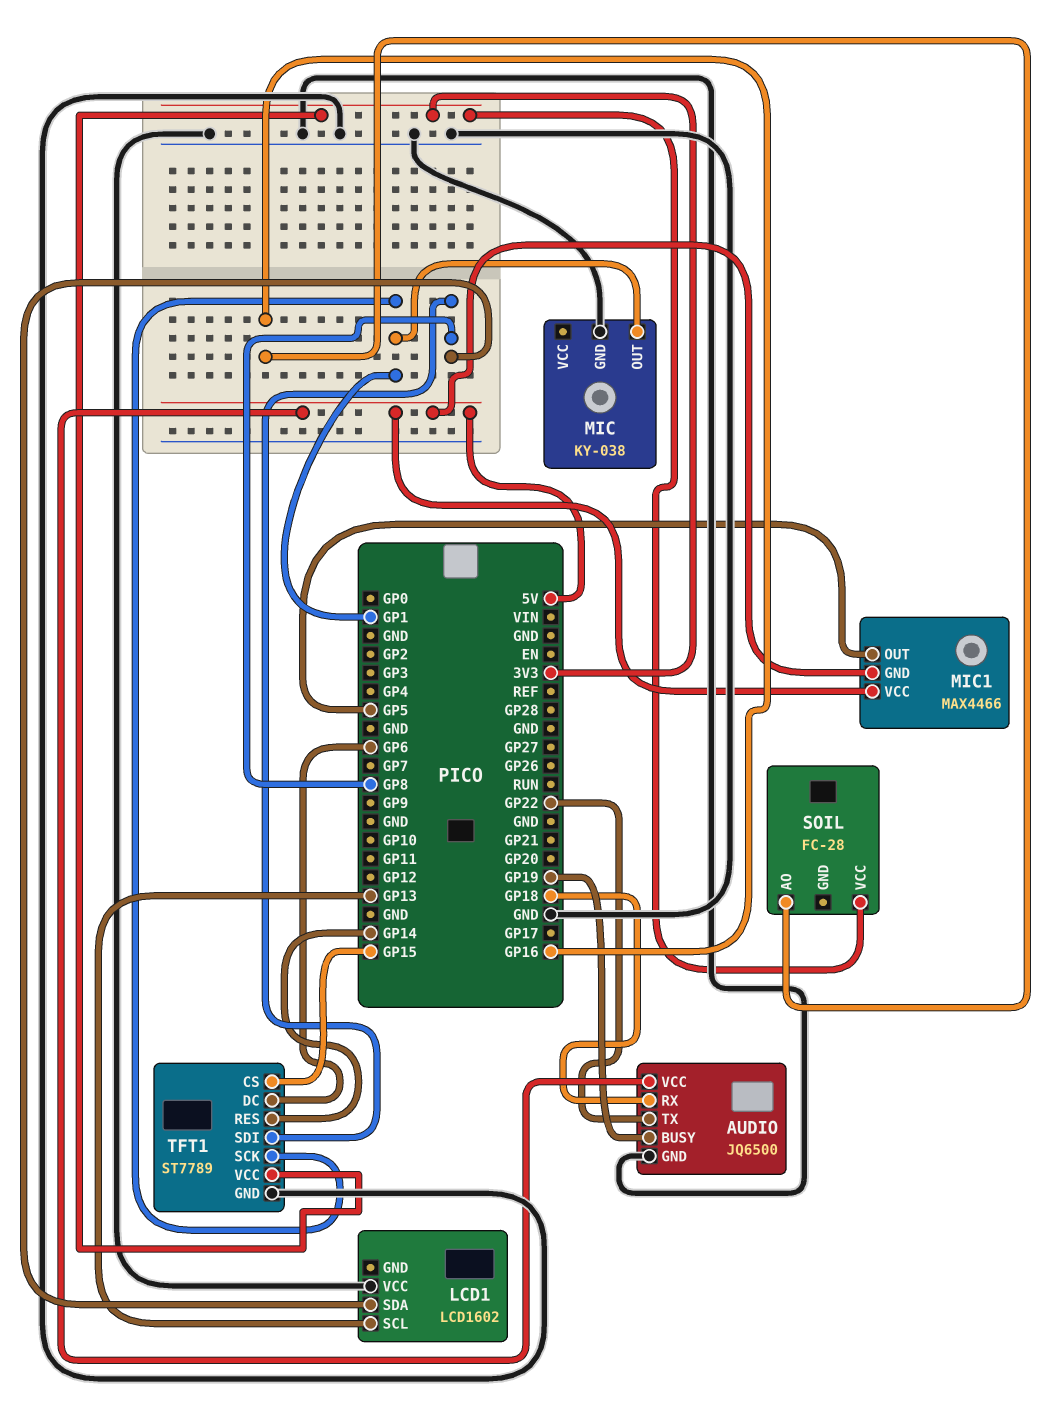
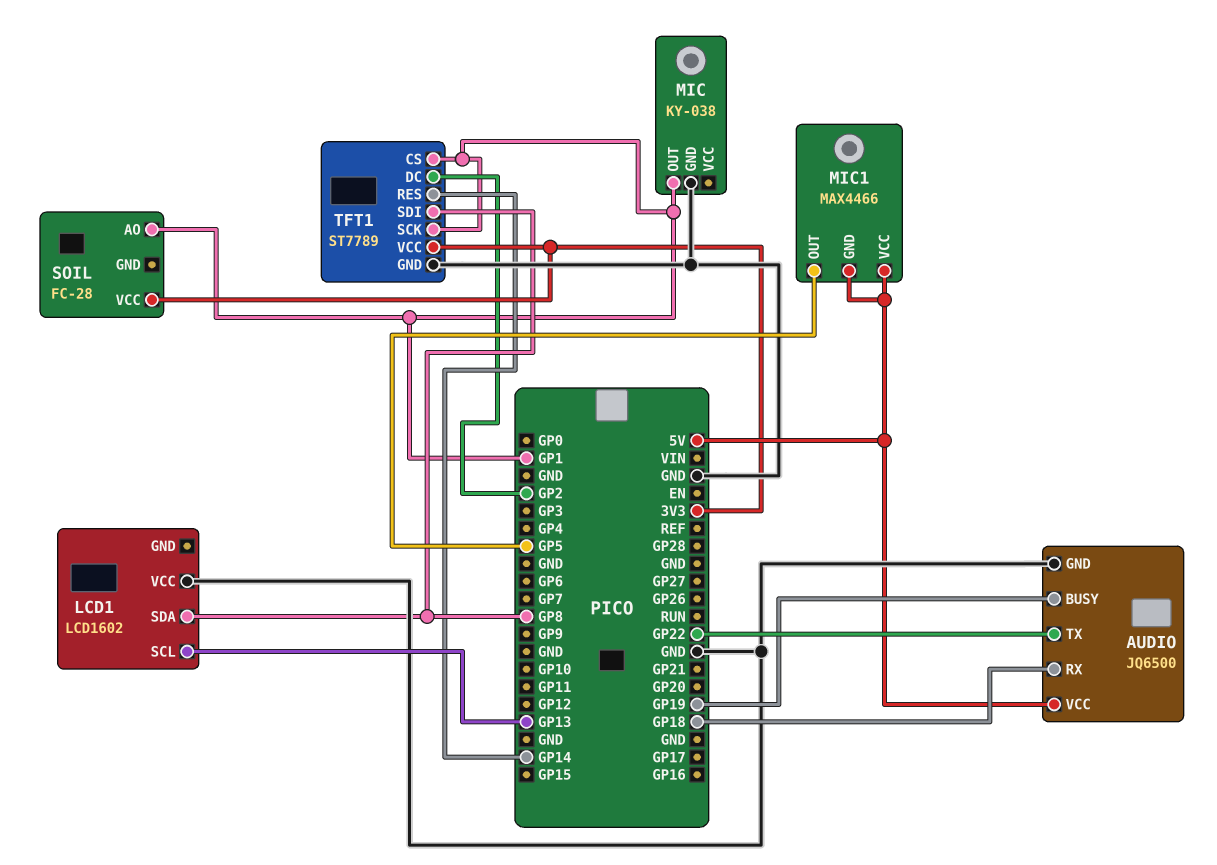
SOIL pin AO: GP16 -> GP1
TFT1 pin CS: GP15 -> GP1
TFT1 pin DC: GP6 -> GP2

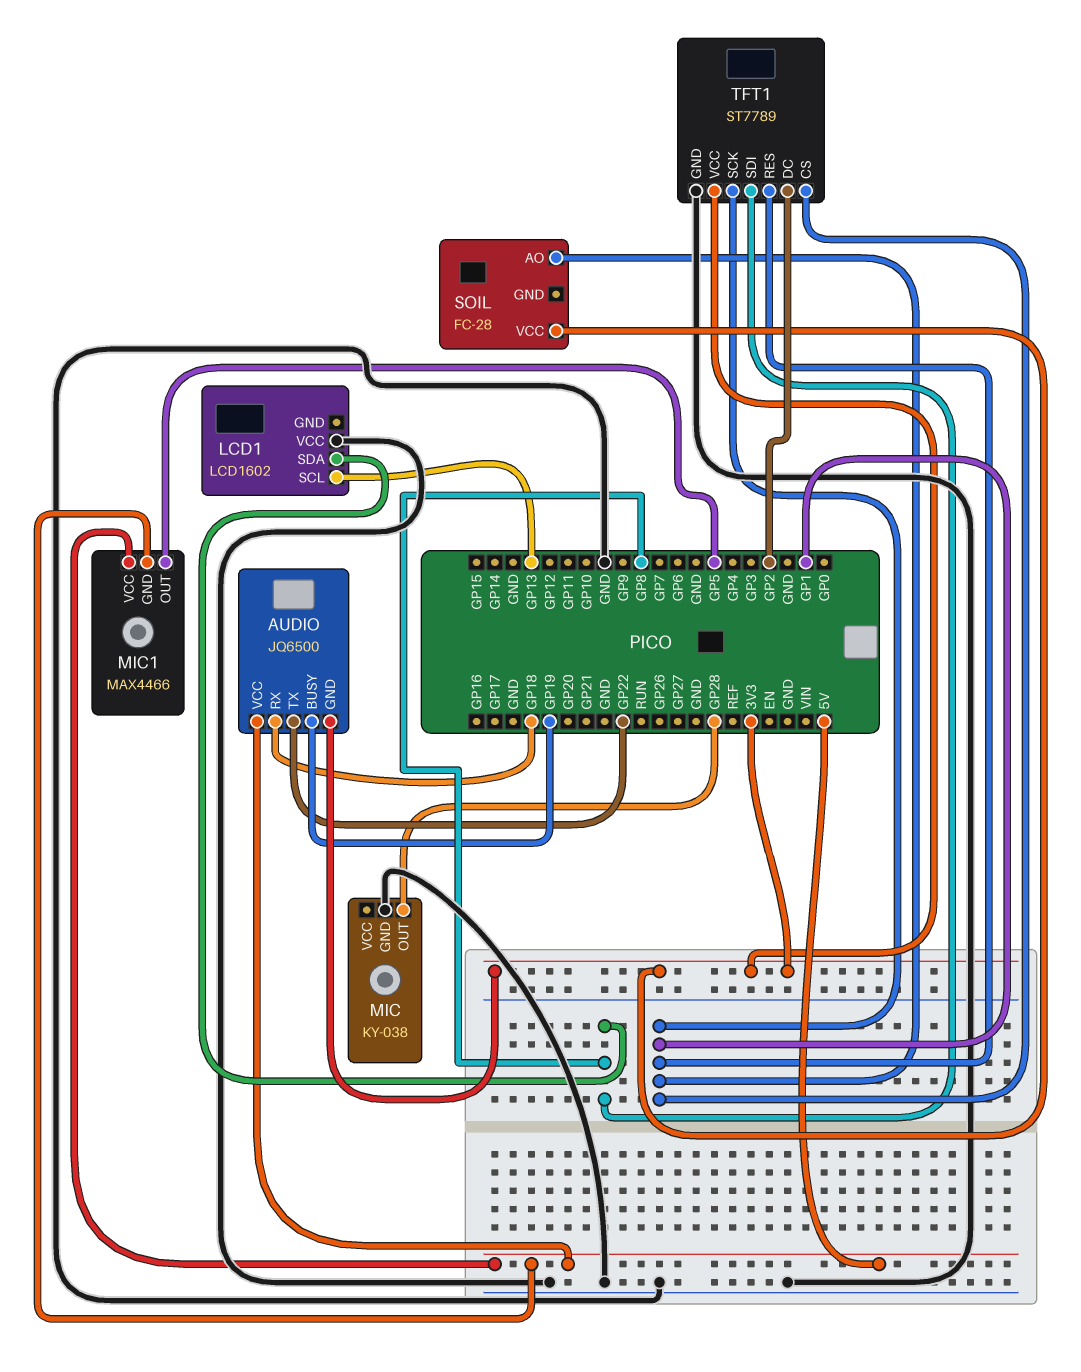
AUDIO pin GND: GND -> 3V3
MIC pin OUT: GP1 -> GP28
TFT1 pin RES: GP14 -> GP1

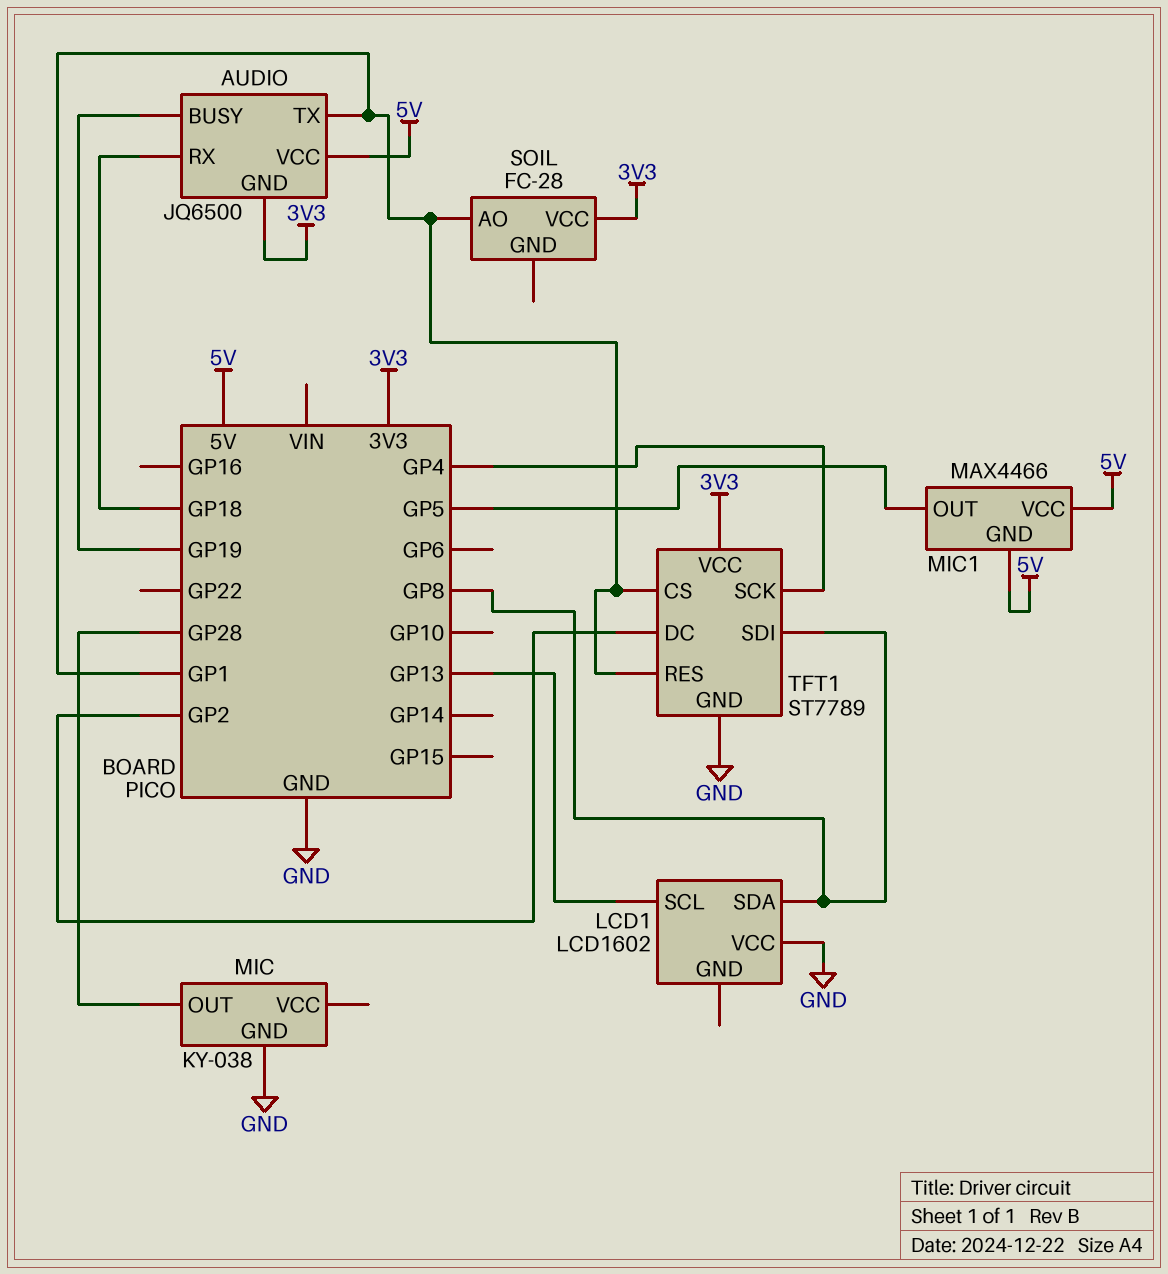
AUDIO pin TX: GP22 -> GP1
TFT1 pin SCK: GP1 -> GP4

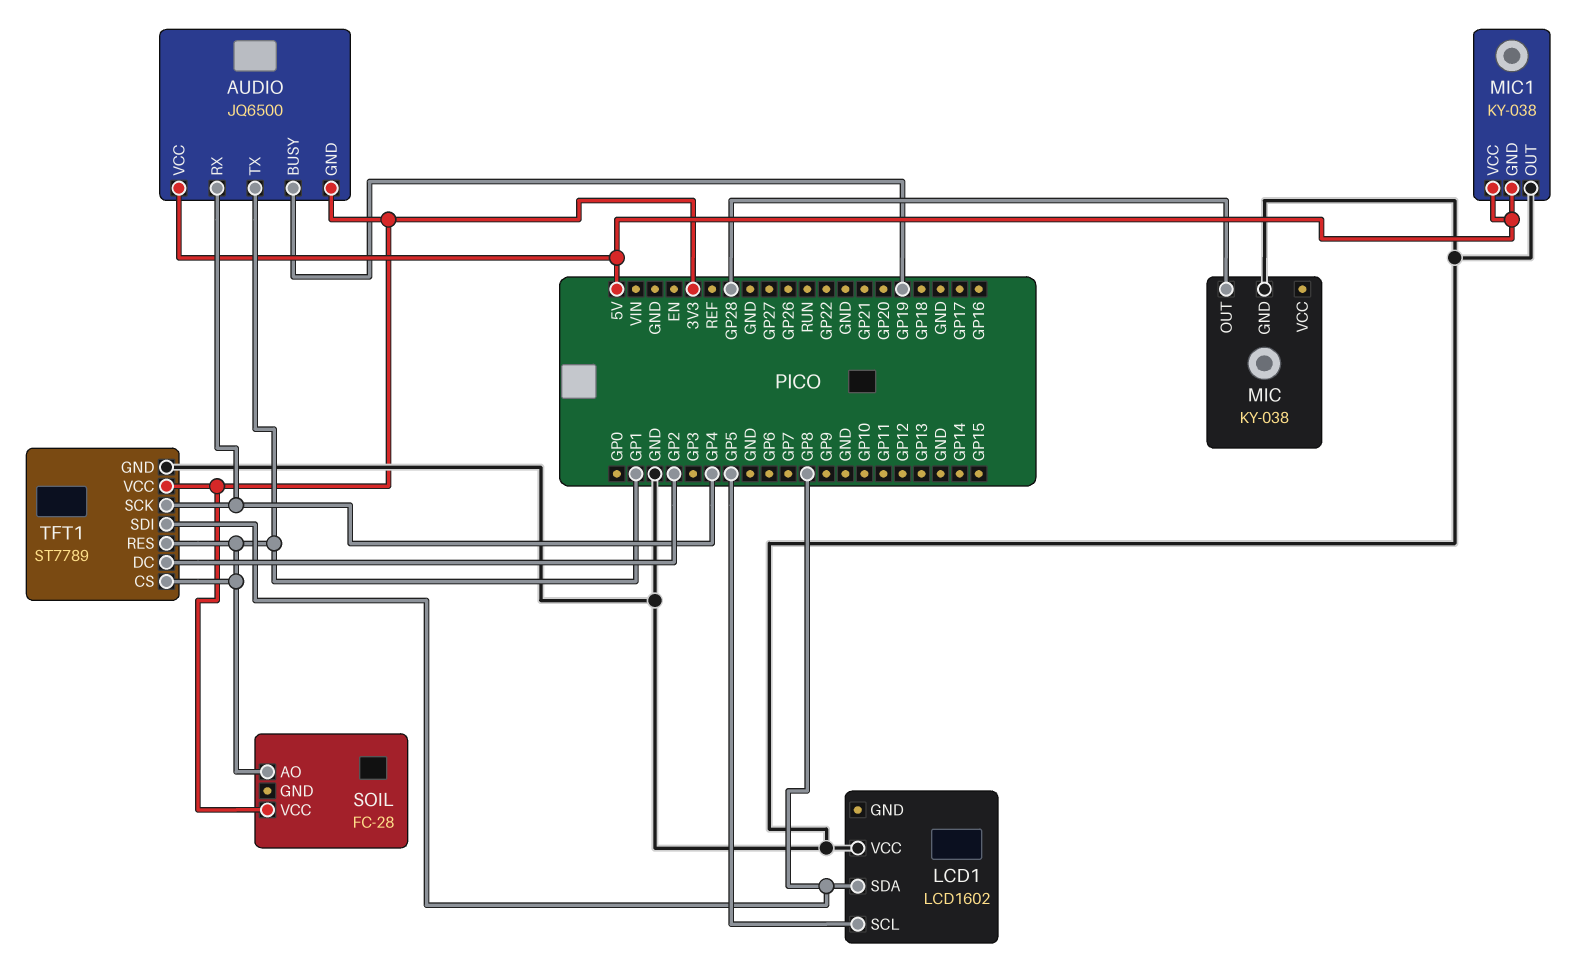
AUDIO pin RX: GP18 -> GP4
LCD1 pin SCL: GP13 -> GP5
MIC1: MAX4466 -> KY-038
MIC1 pin OUT: GP5 -> GND

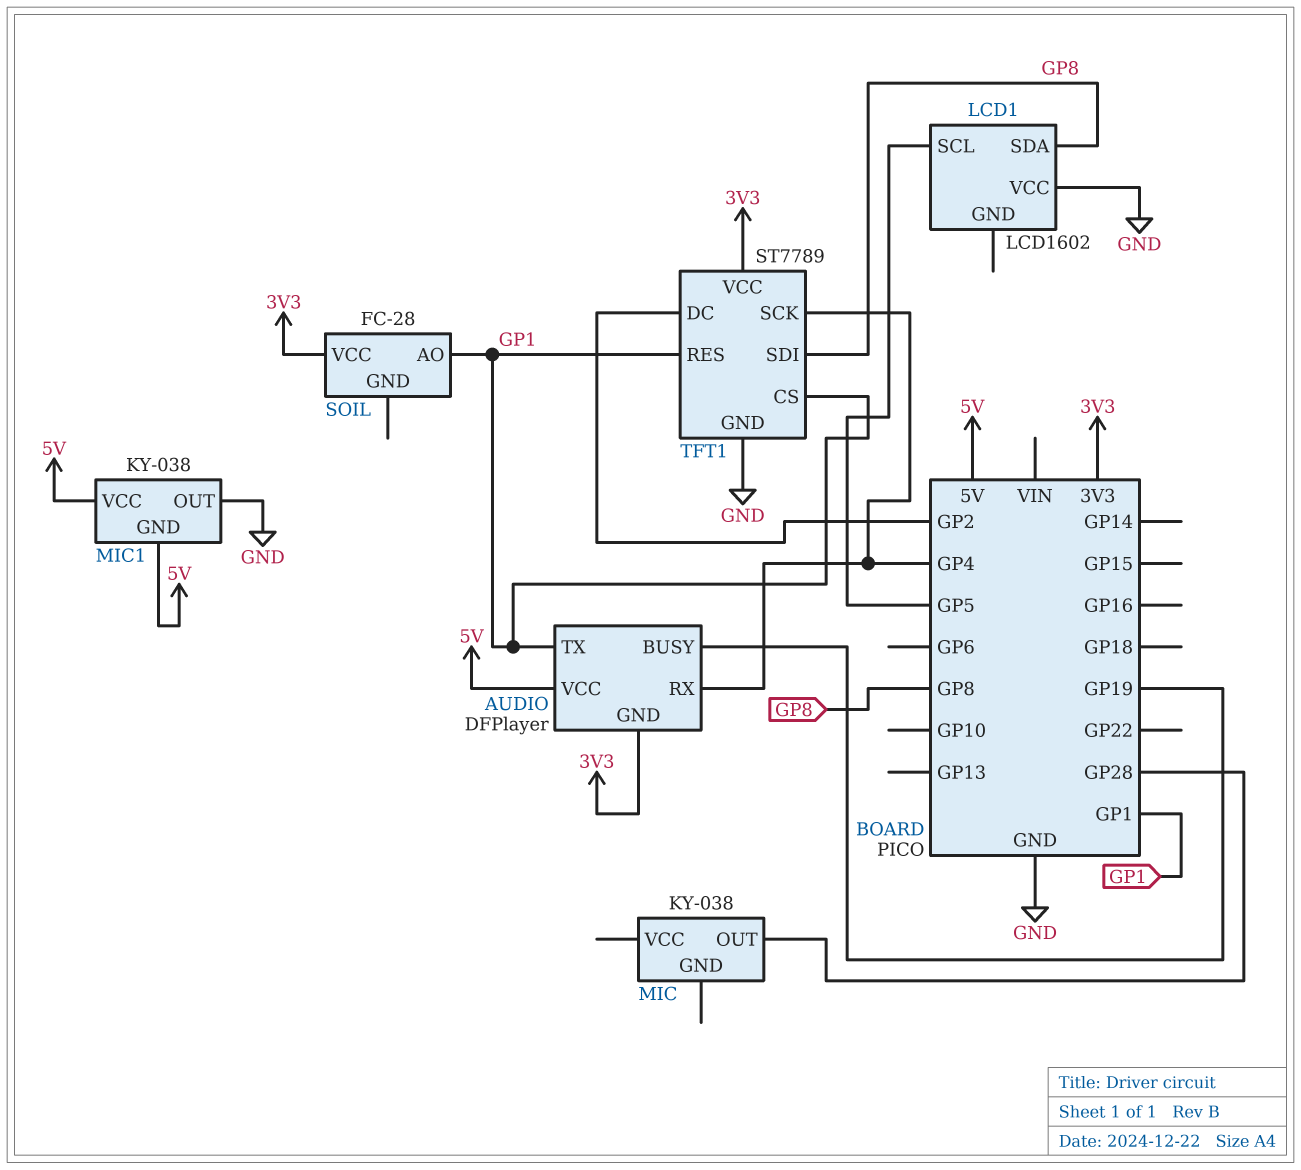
AUDIO: JQ6500 -> DFPlayer
MIC pin GND: GND -> none

